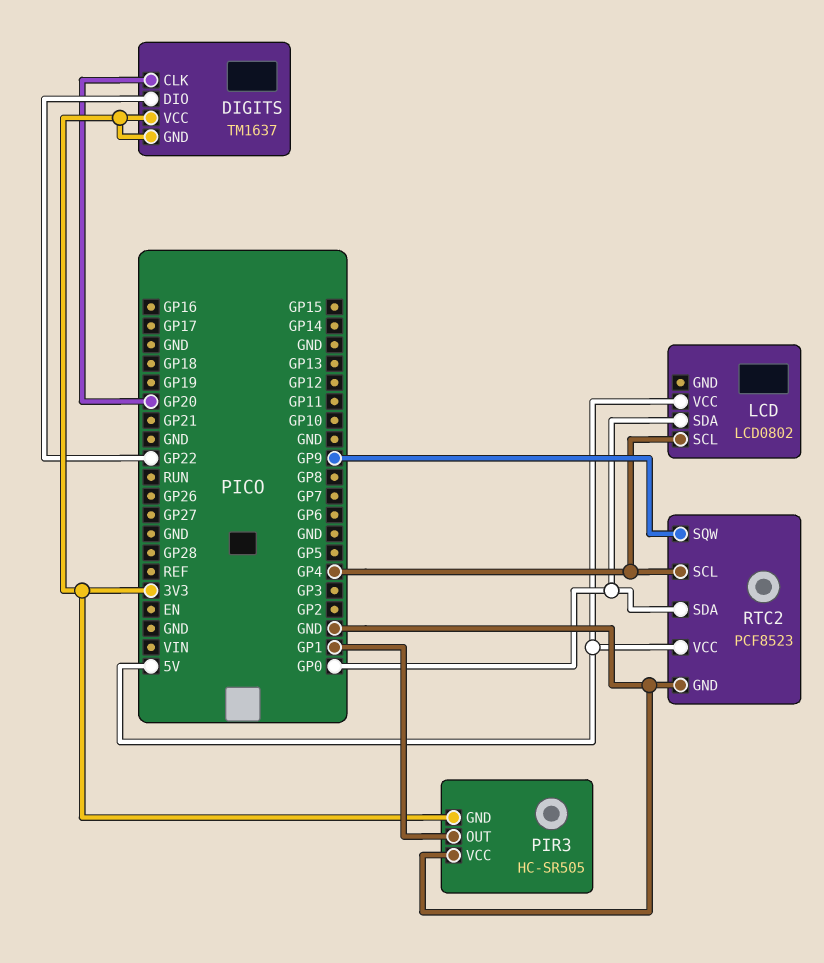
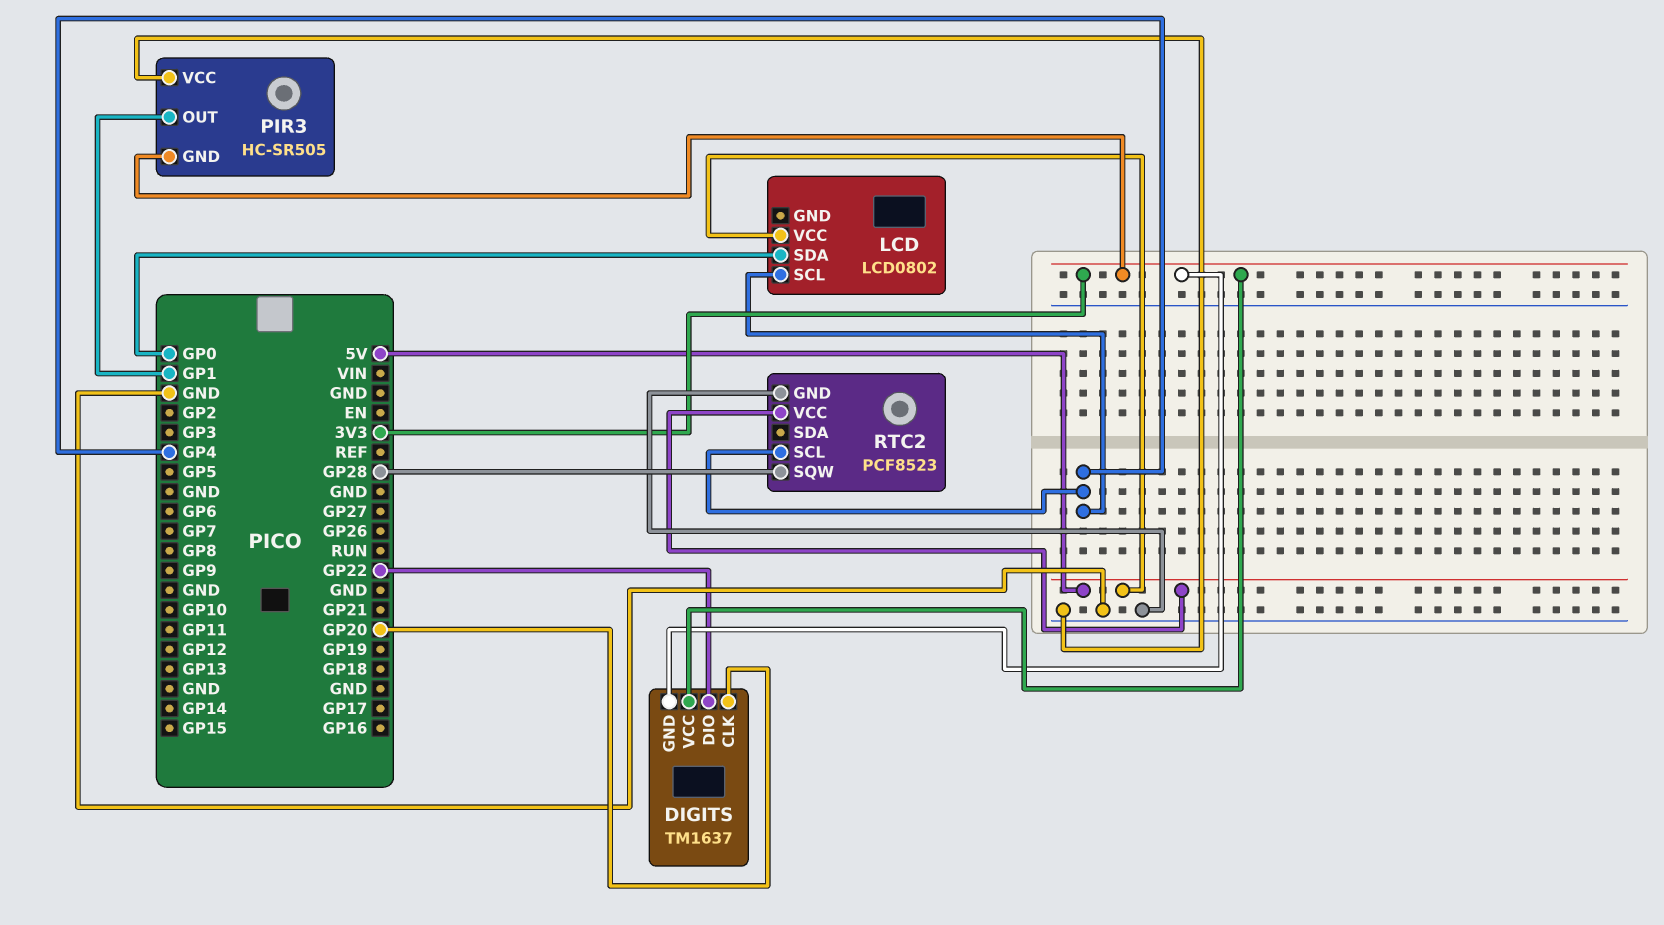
RTC2 pin SDA: GP0 -> none
RTC2 pin SQW: GP9 -> GP28

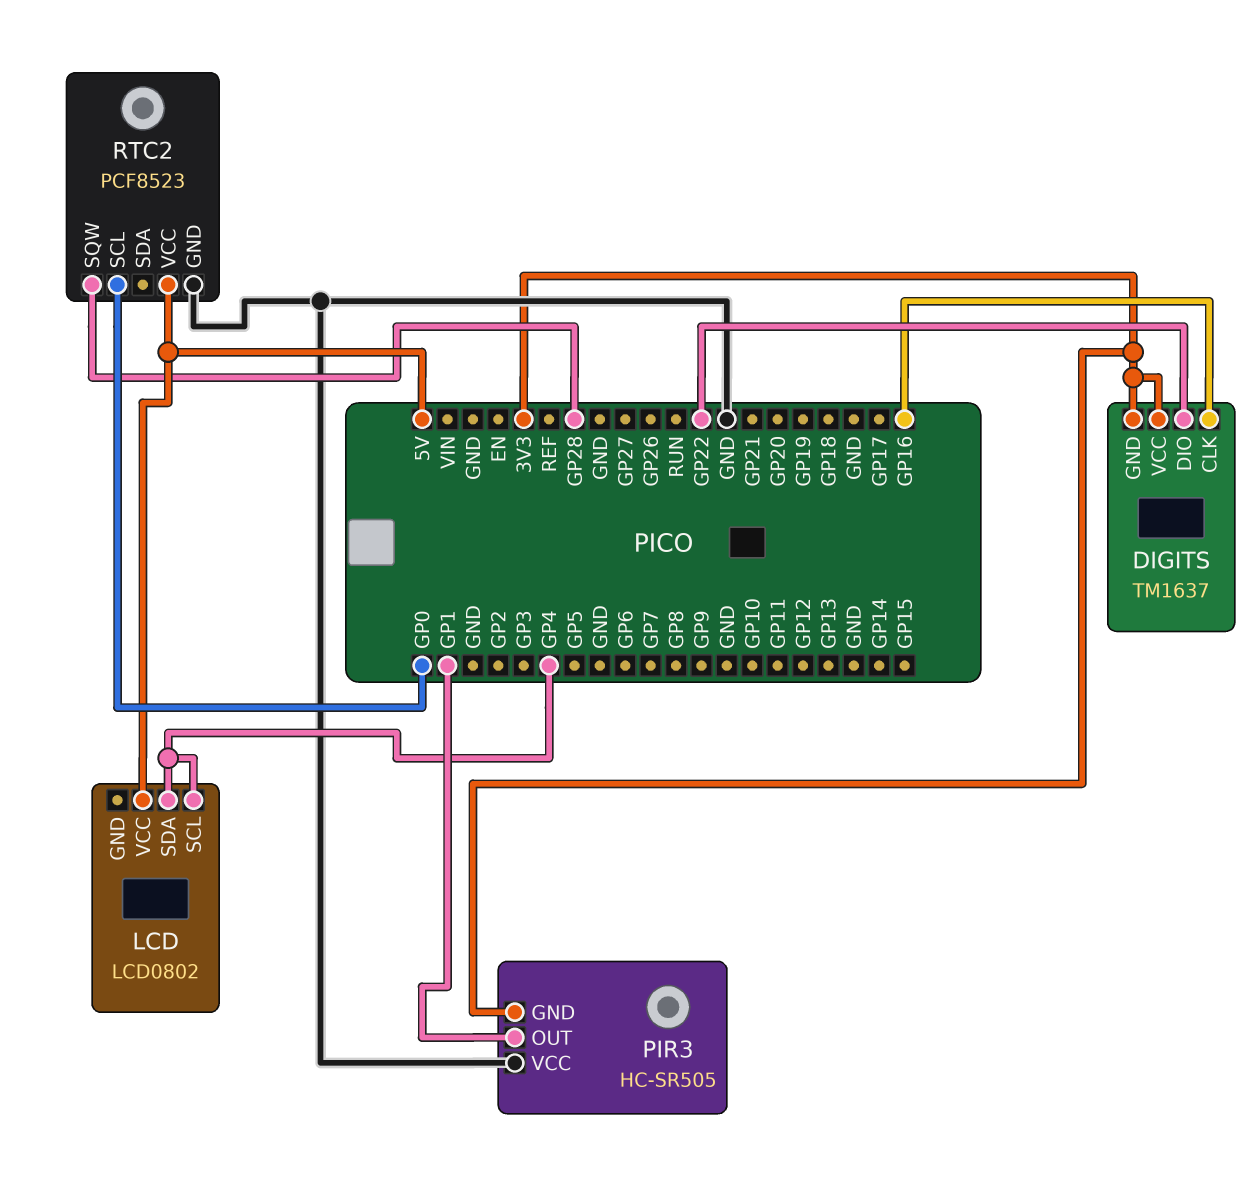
DIGITS pin CLK: GP20 -> GP16
LCD pin SDA: GP0 -> GP4
RTC2 pin SCL: GP4 -> GP0

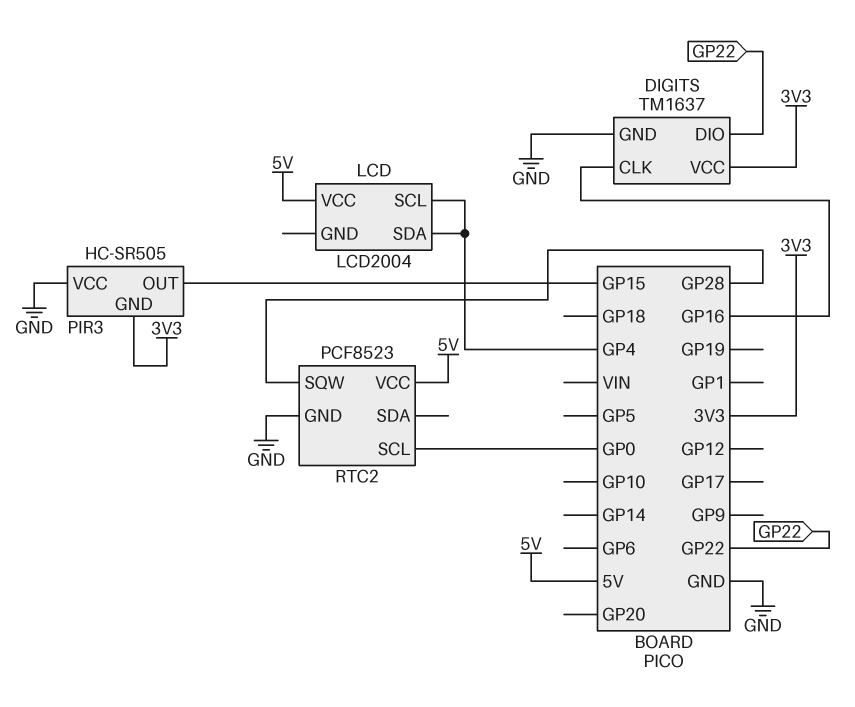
DIGITS pin GND: 3V3 -> GND
LCD: LCD0802 -> LCD2004
PIR3 pin OUT: GP1 -> GP15

